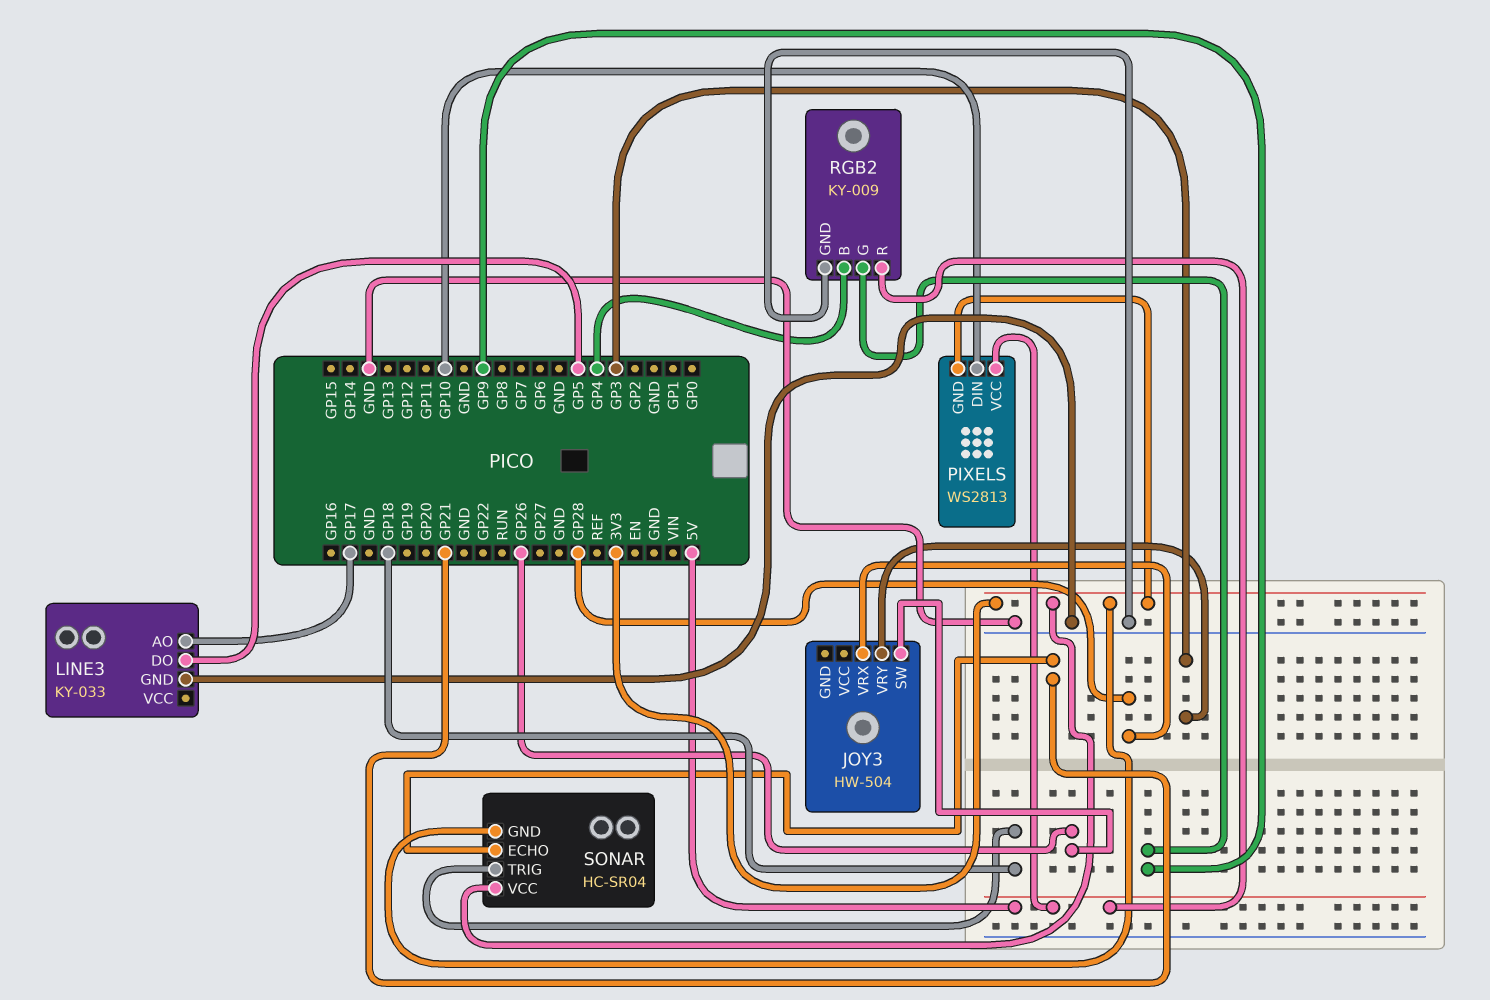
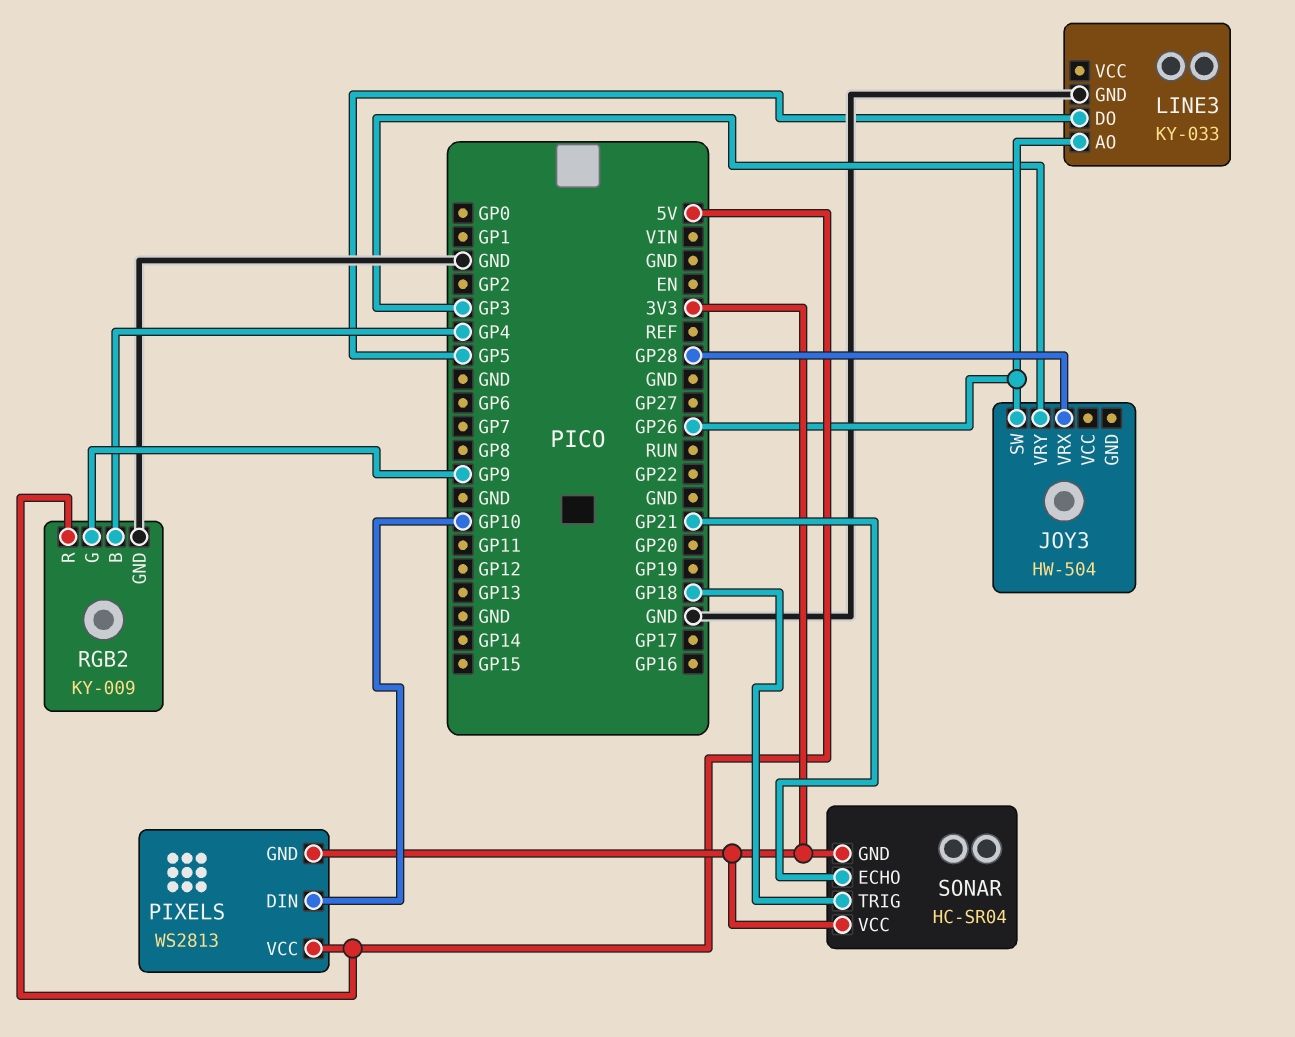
LINE3 pin AO: GP17 -> GP26

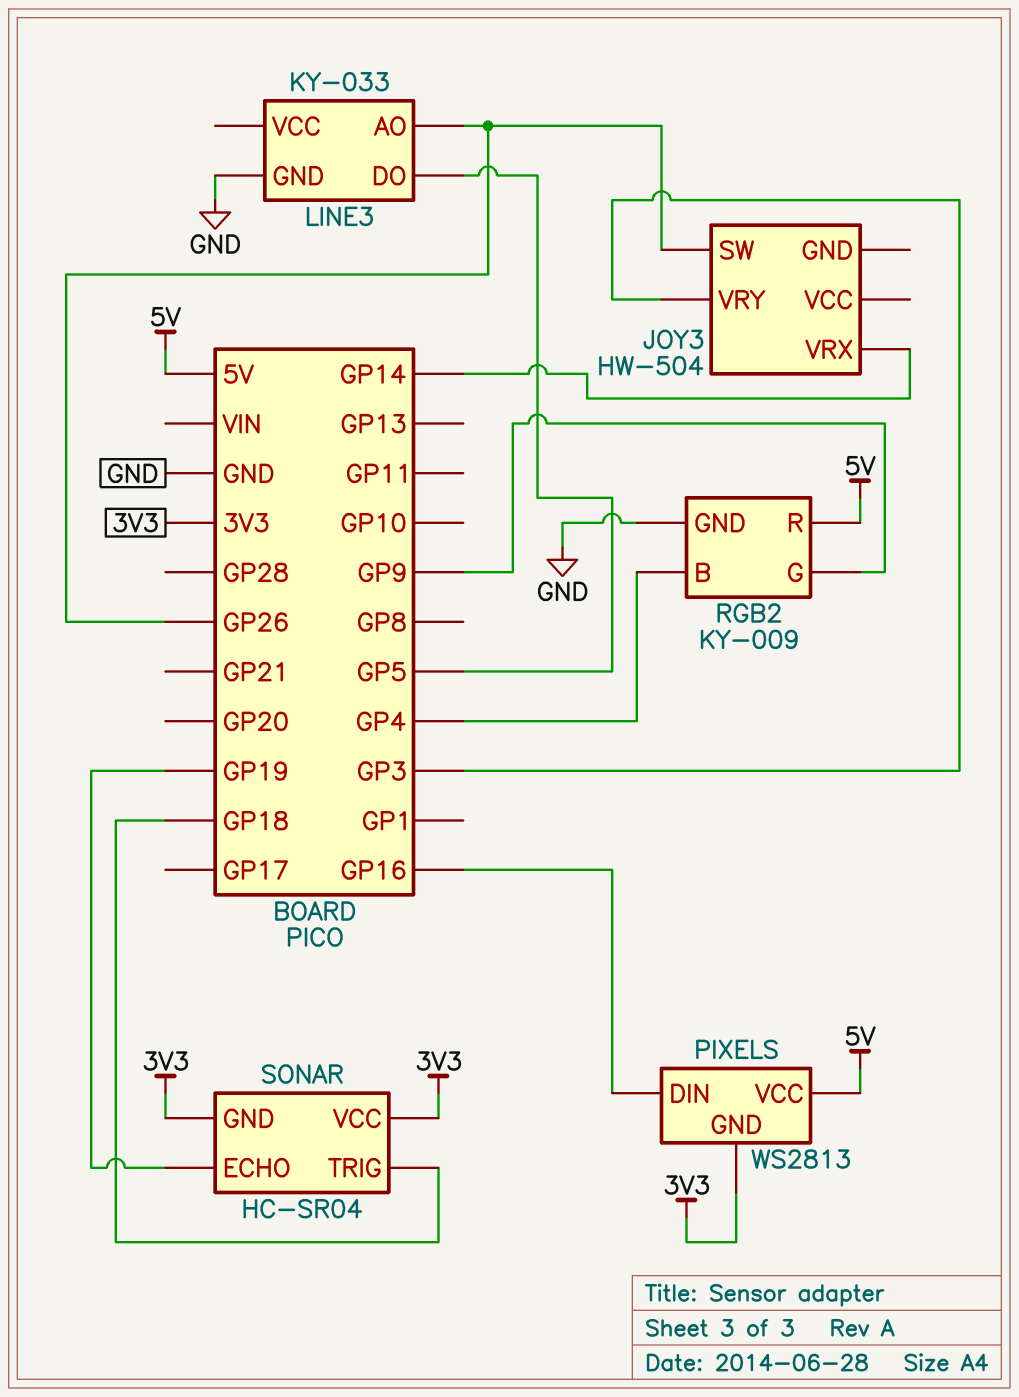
JOY3 pin VRX: GP28 -> GP14
PIXELS pin DIN: GP10 -> GP16
SONAR pin ECHO: GP21 -> GP19

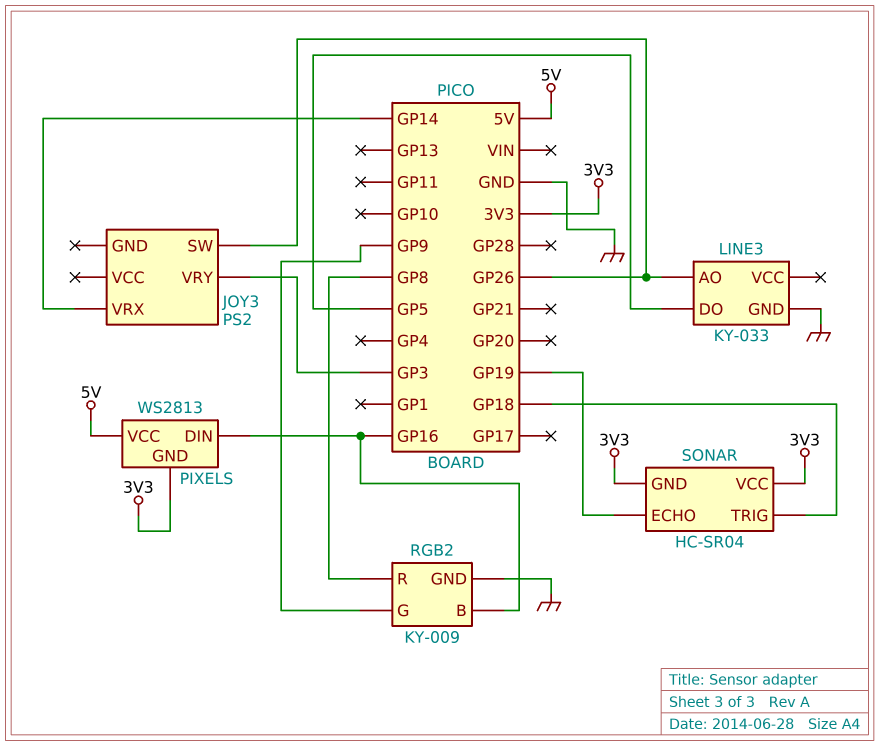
JOY3: HW-504 -> PS2
RGB2 pin B: GP4 -> GP16
RGB2 pin R: 5V -> GP8

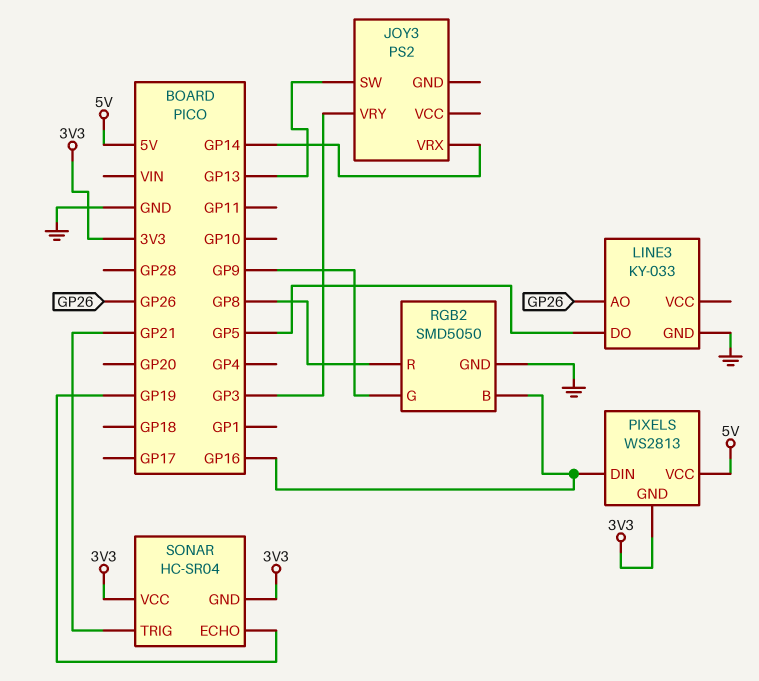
JOY3 pin SW: GP26 -> GP13
RGB2: KY-009 -> SMD5050
SONAR pin TRIG: GP18 -> GP21

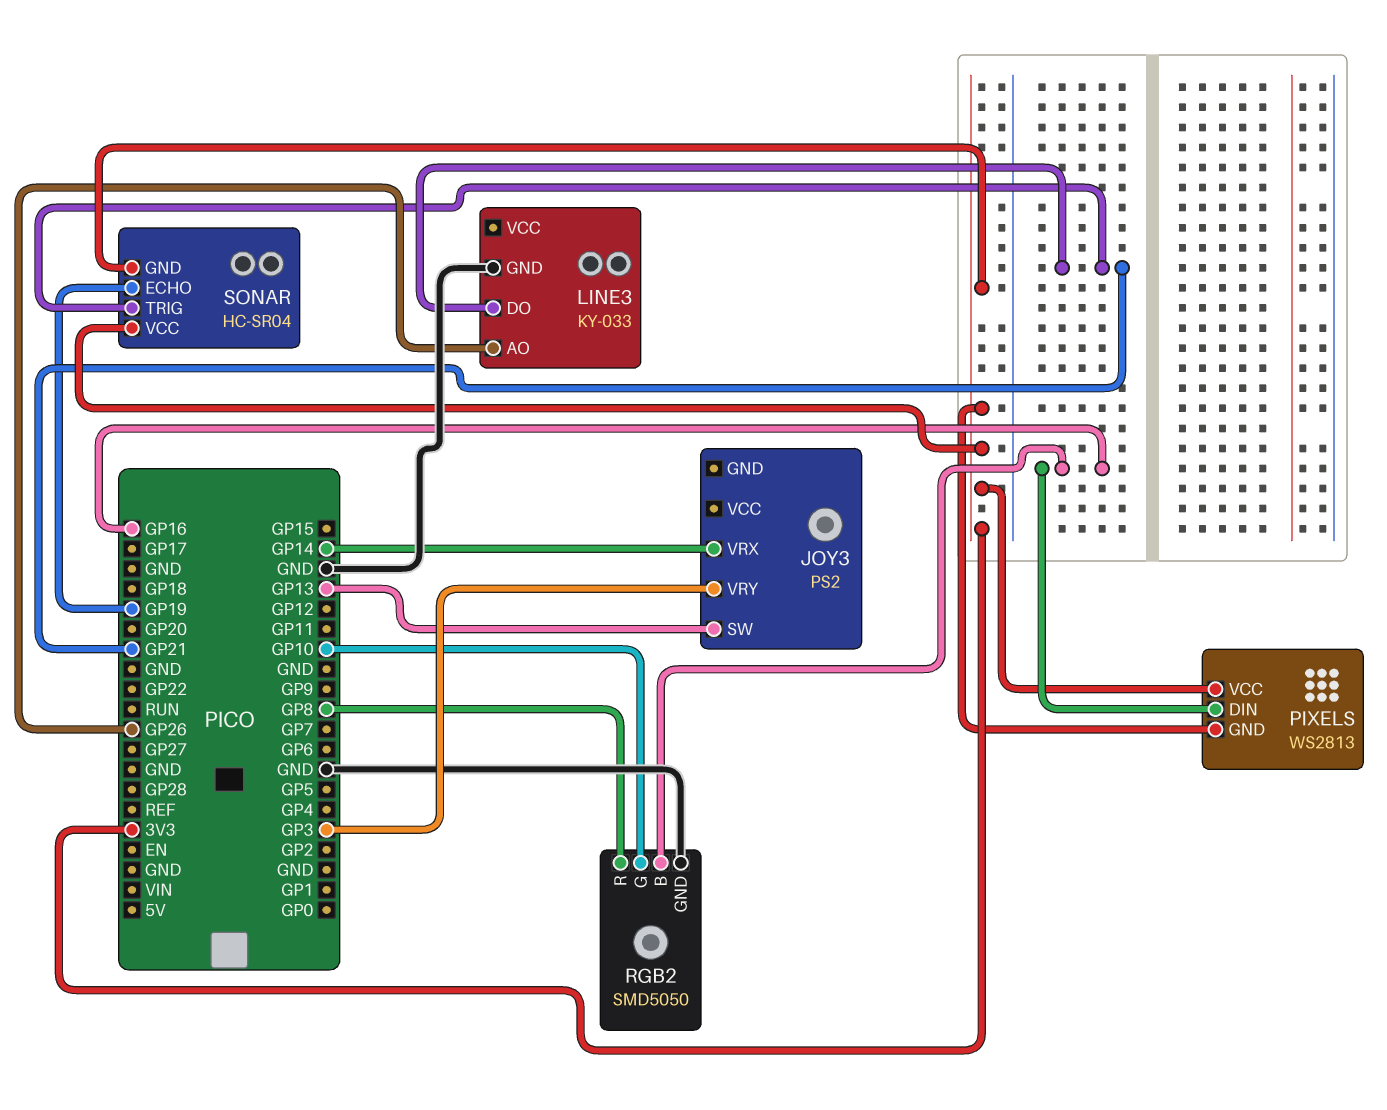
LINE3 pin DO: GP5 -> GP21
PIXELS pin VCC: 5V -> 3V3
RGB2 pin G: GP9 -> GP10

